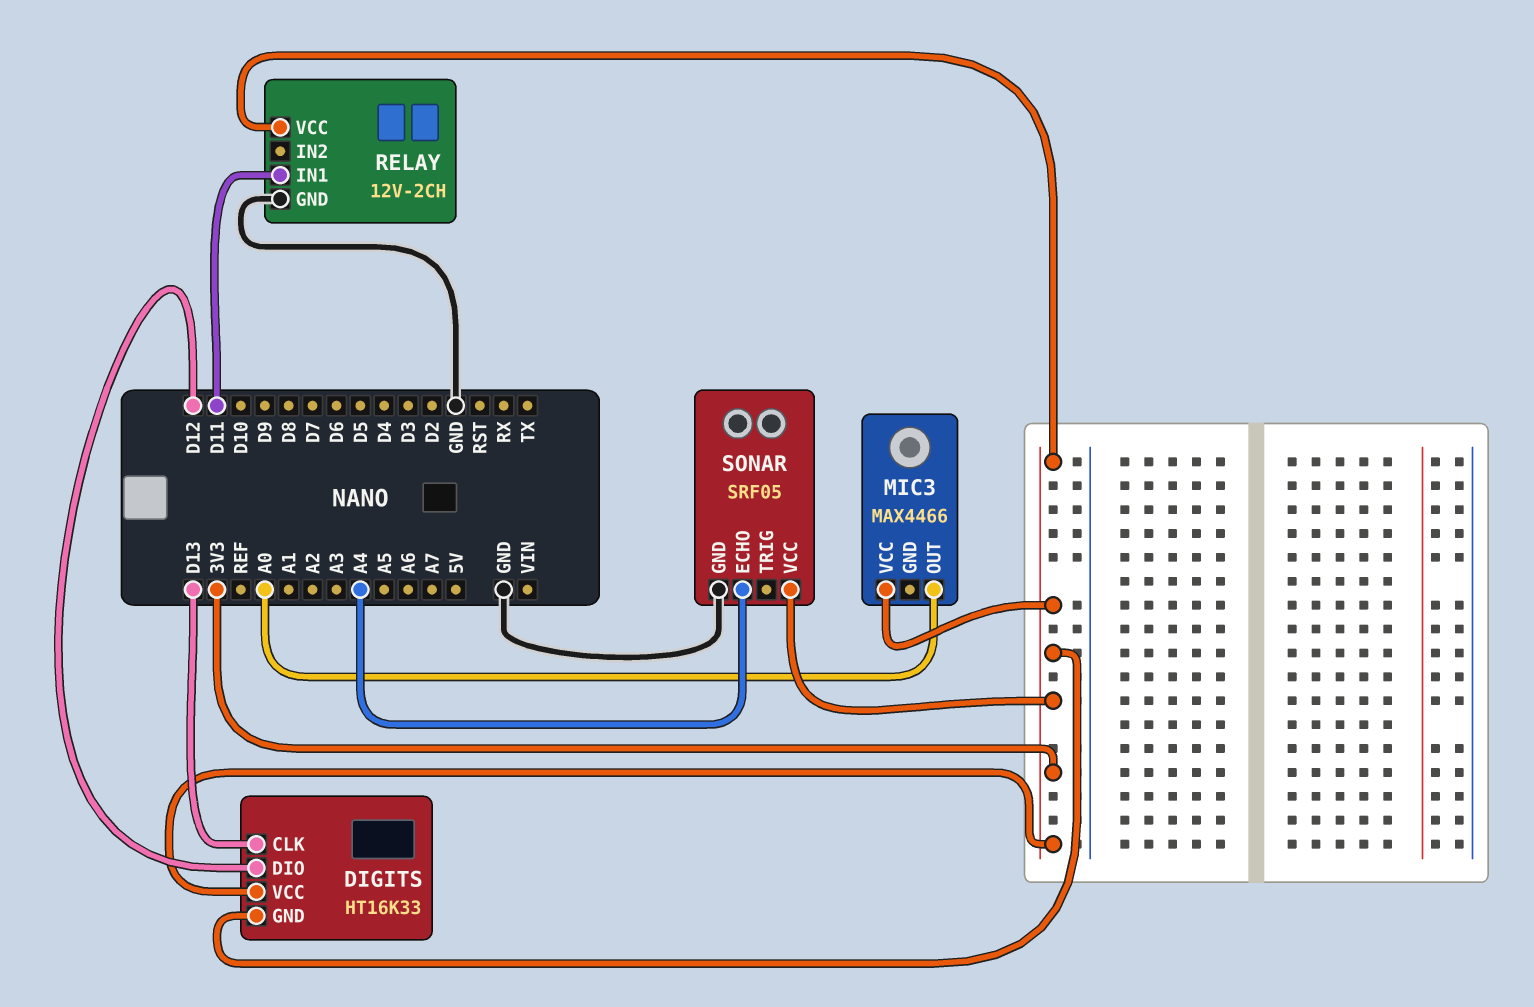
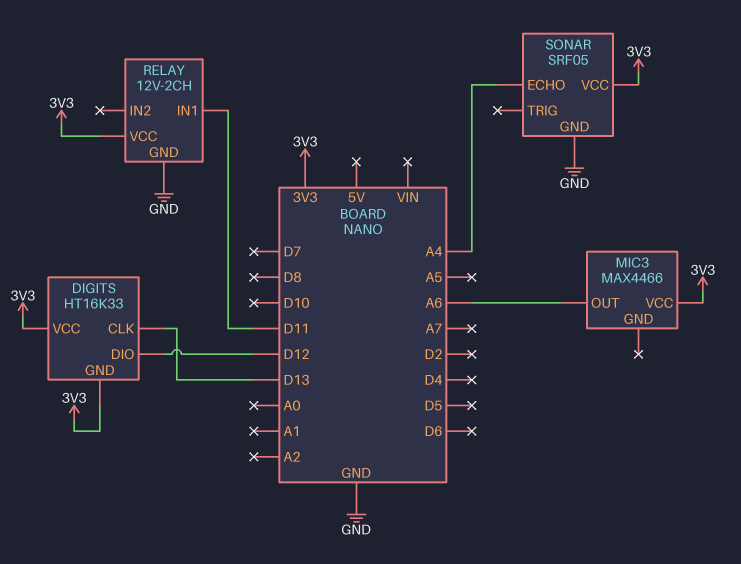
MIC3 pin OUT: A0 -> A6

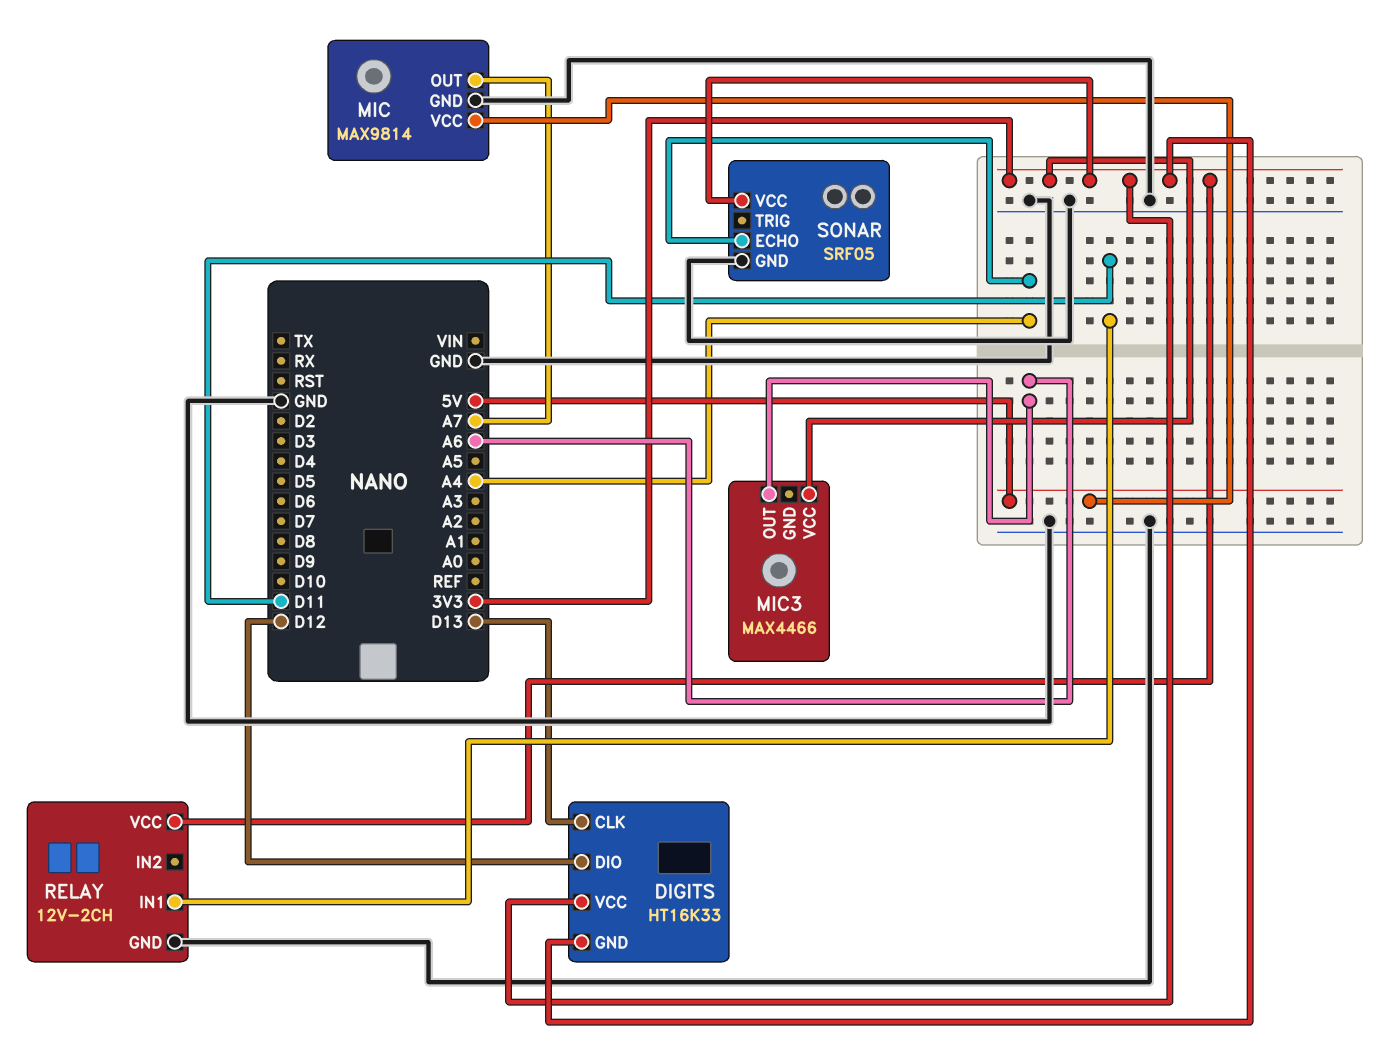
MIC: none -> MAX9814
MIC pin GND: none -> GND
MIC pin OUT: none -> A7
MIC pin VCC: none -> 5V

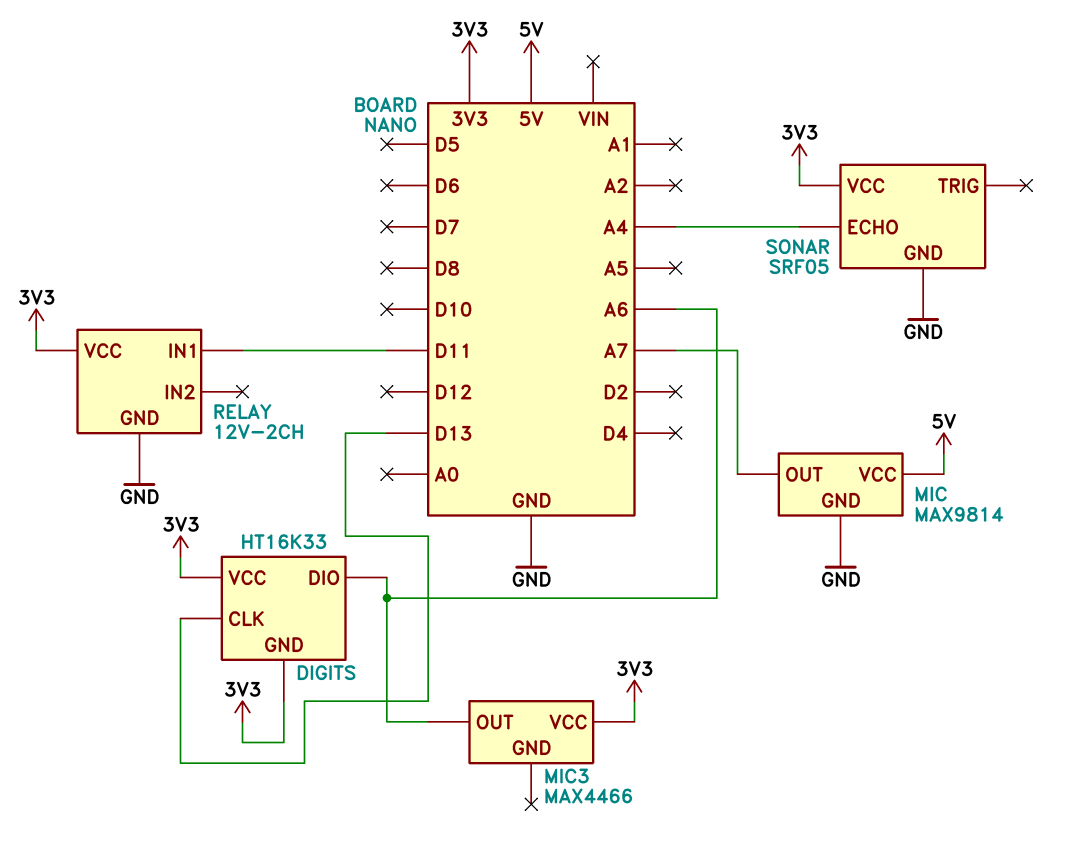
DIGITS pin DIO: D12 -> A6

